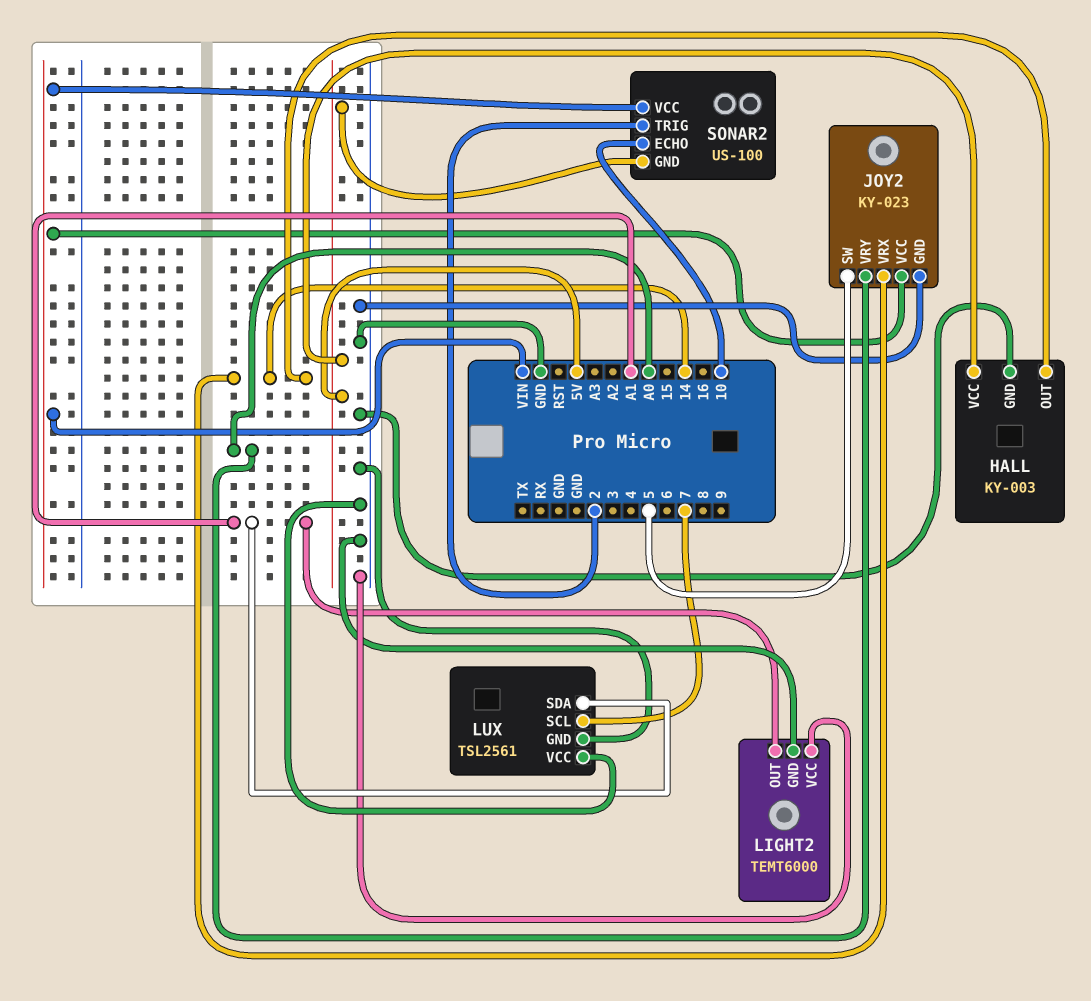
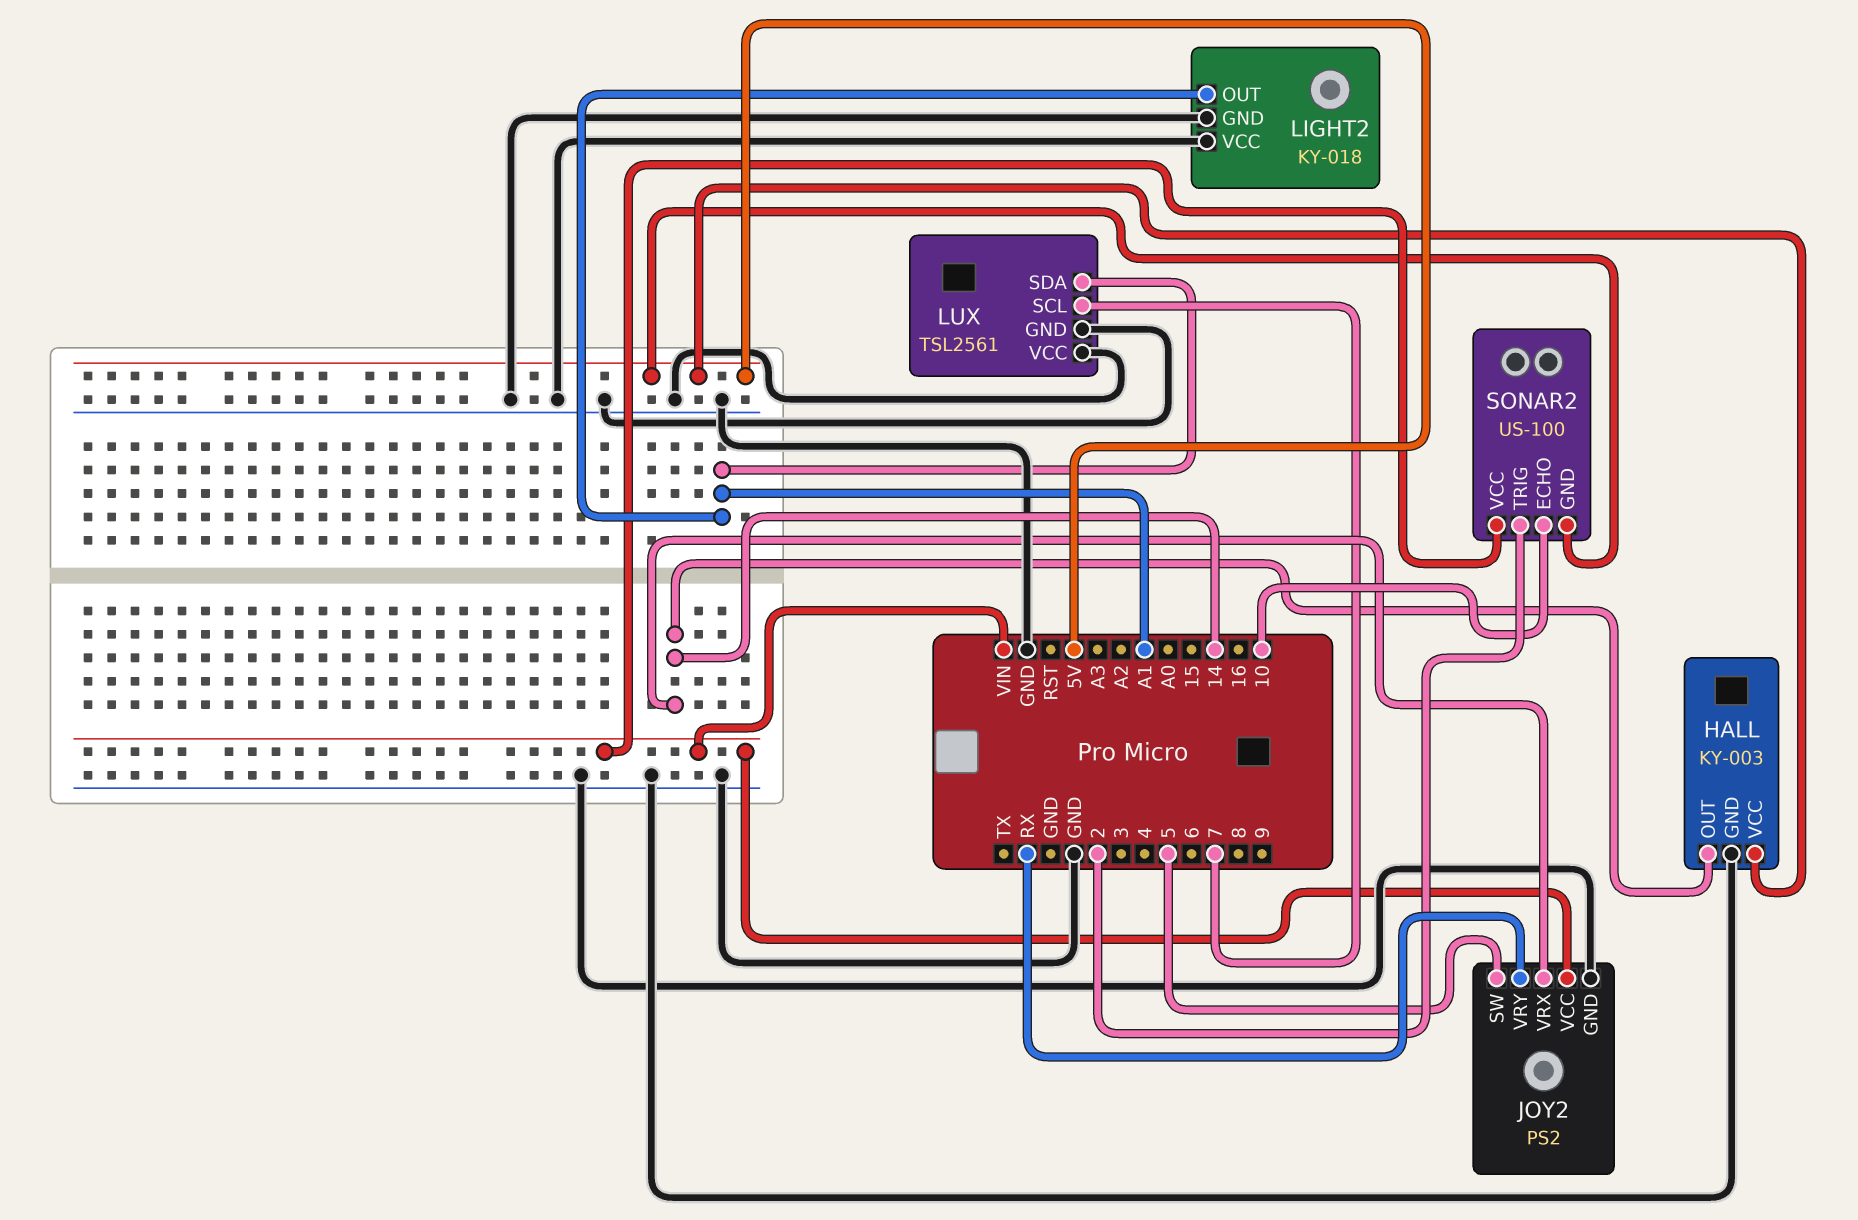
JOY2: KY-023 -> PS2
JOY2 pin VRY: A0 -> RX
LIGHT2: TEMT6000 -> KY-018

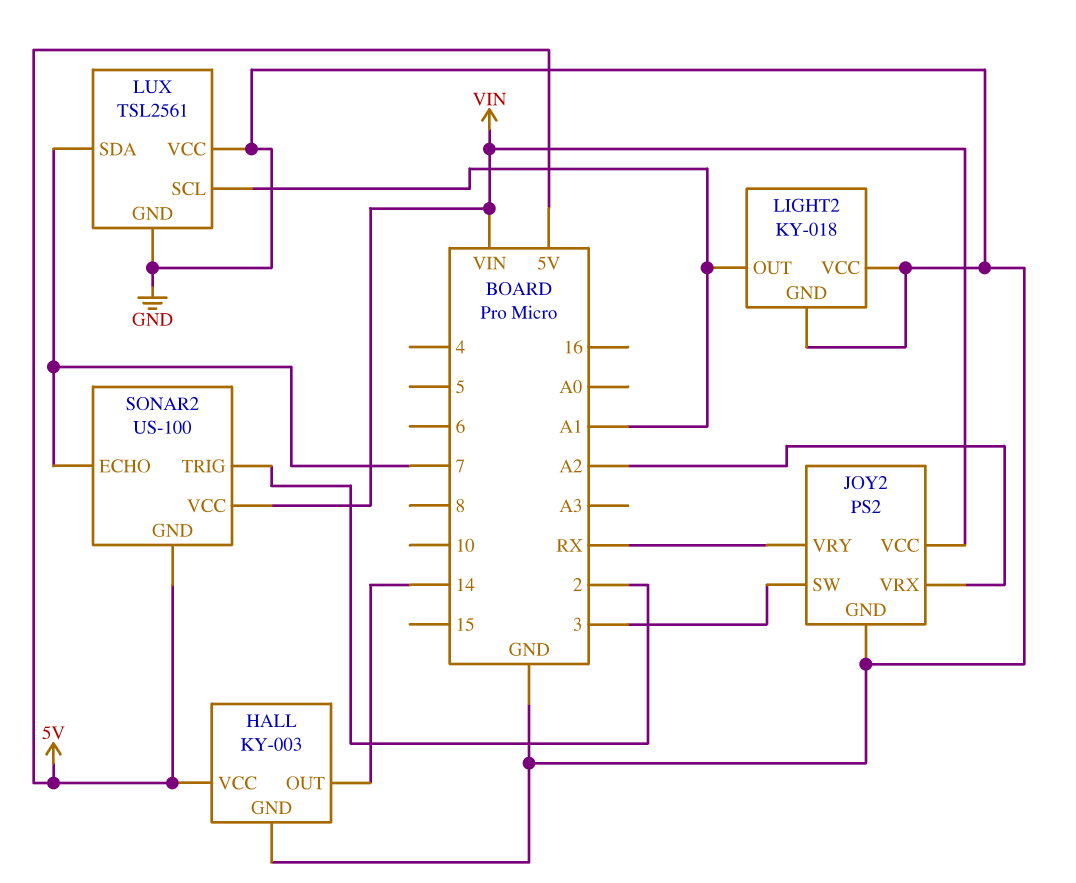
JOY2 pin SW: 5 -> 3
JOY2 pin VRX: 14 -> A2
LUX pin SCL: 7 -> A1
LUX pin SDA: A1 -> 7
SONAR2 pin ECHO: 10 -> 7

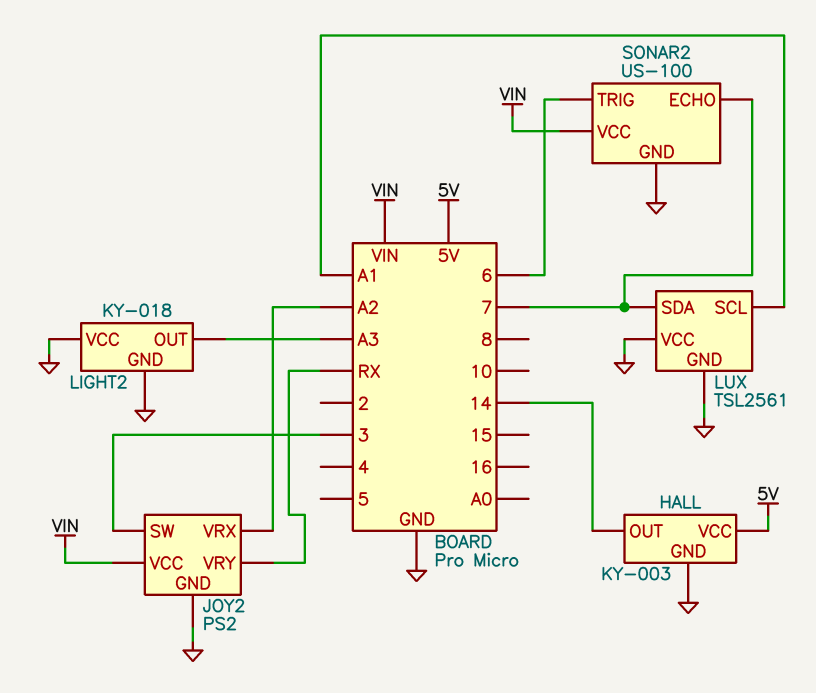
LIGHT2 pin OUT: A1 -> A3
SONAR2 pin GND: 5V -> GND
SONAR2 pin TRIG: 2 -> 6

